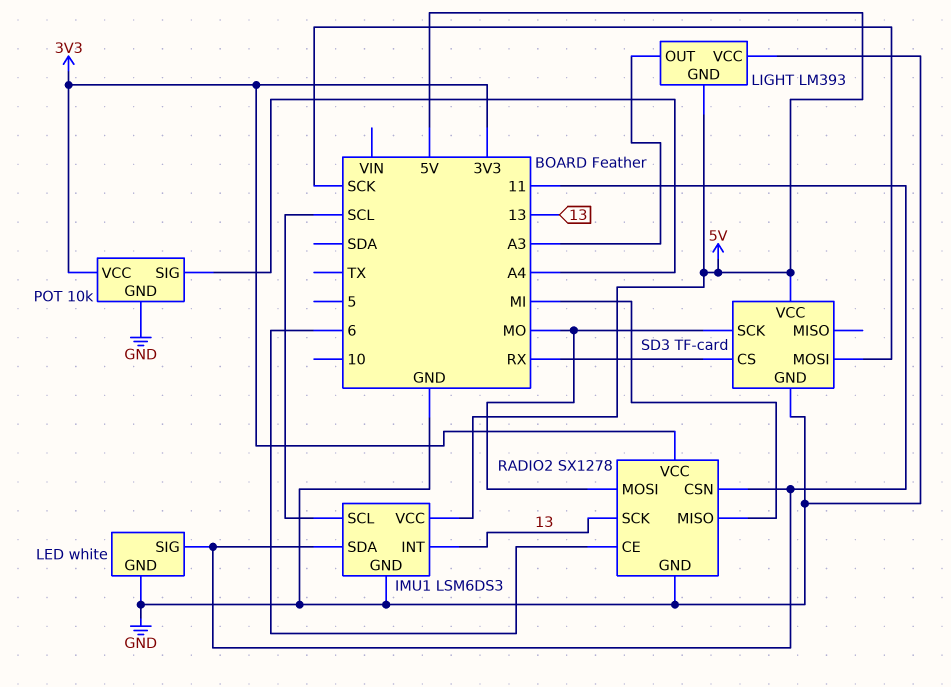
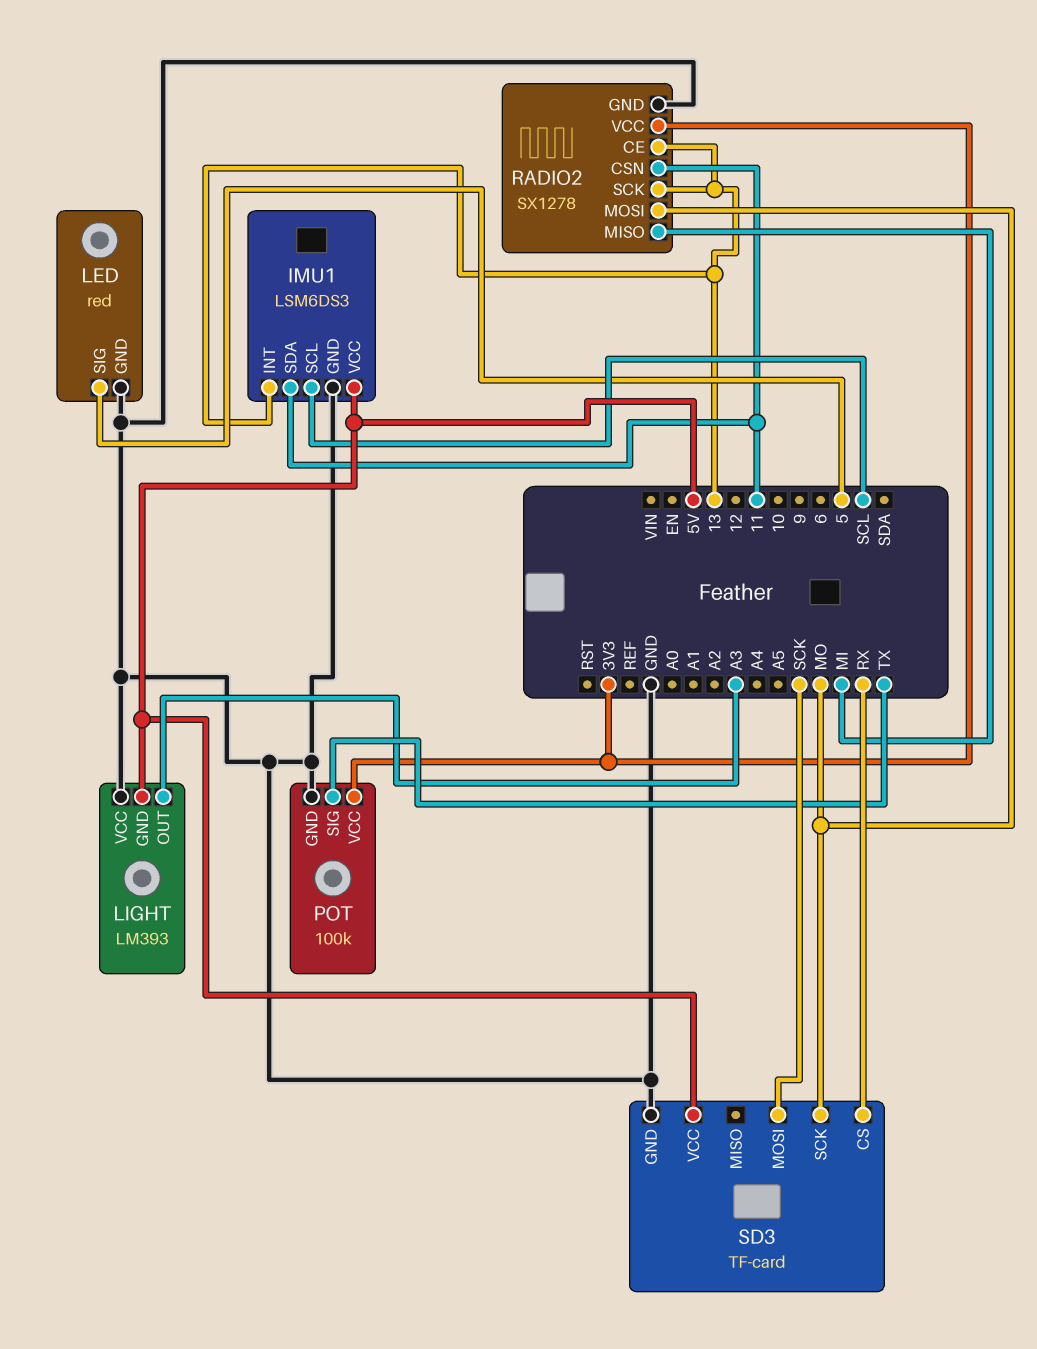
LED: white -> red
LED pin SIG: 11 -> 5
POT: 10k -> 100k
POT pin SIG: A4 -> TX
RADIO2 pin CE: 6 -> 13

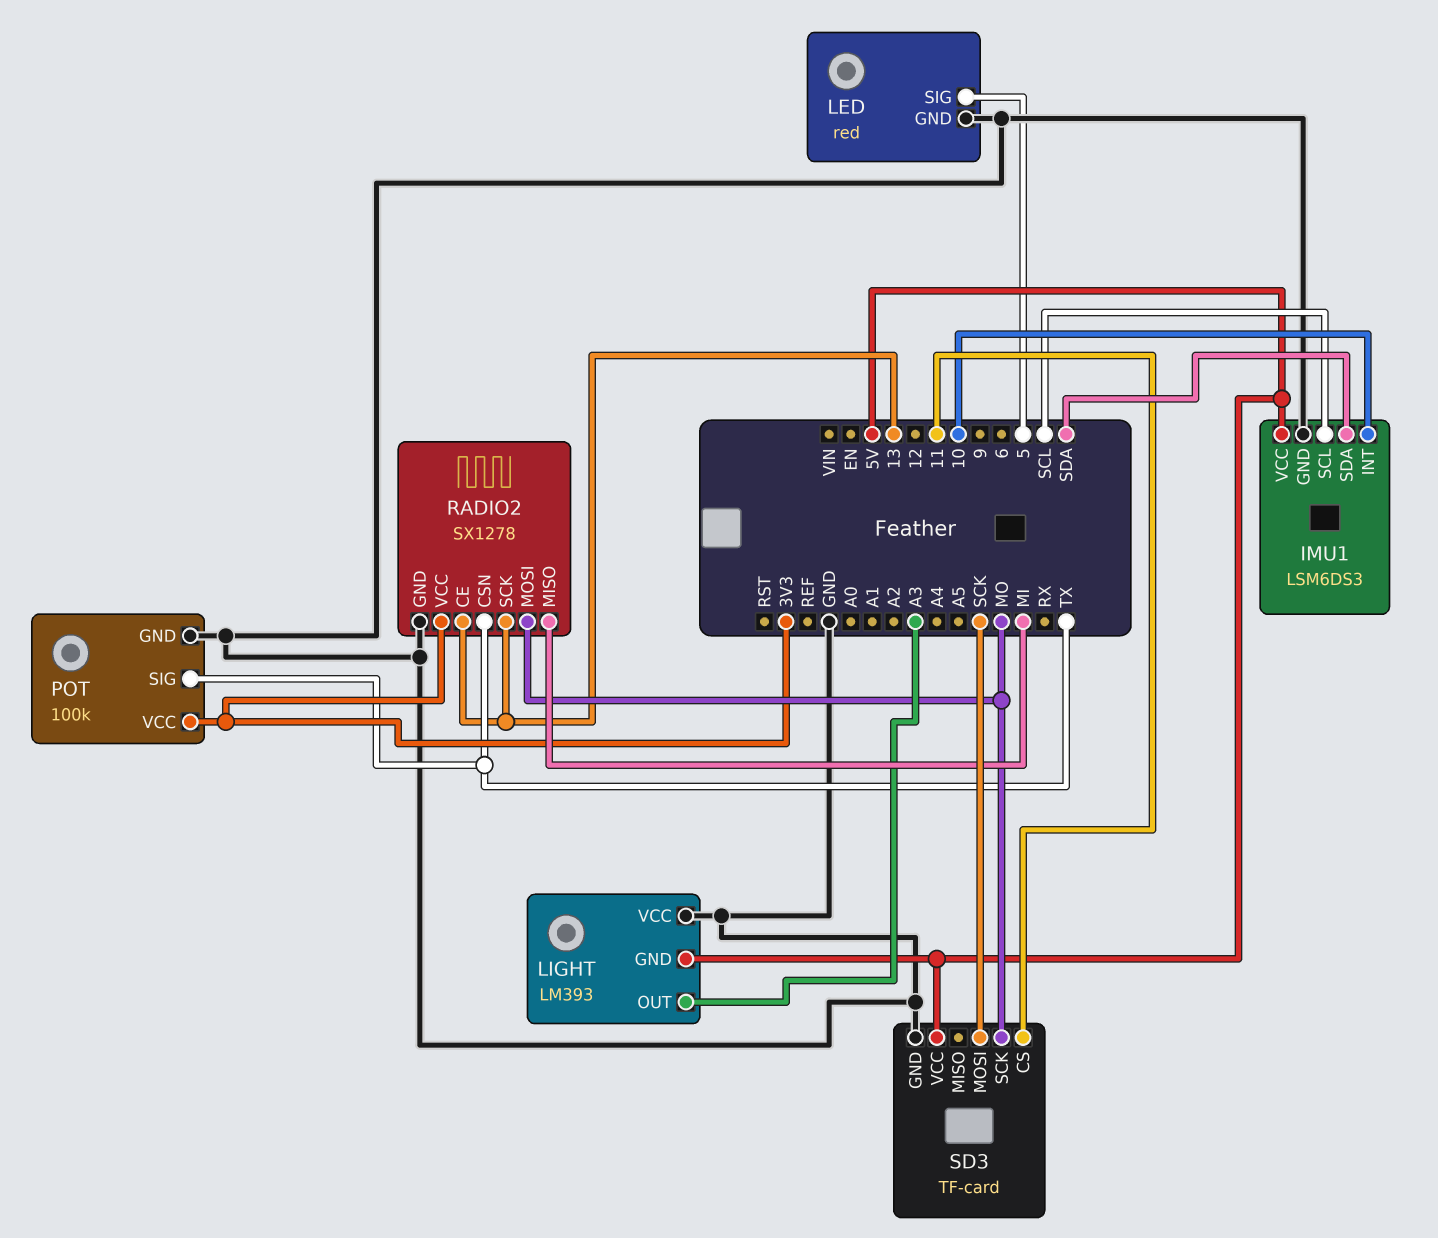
IMU1 pin INT: 13 -> 10
IMU1 pin SDA: 11 -> SDA
RADIO2 pin CSN: 11 -> TX
SD3 pin CS: RX -> 11

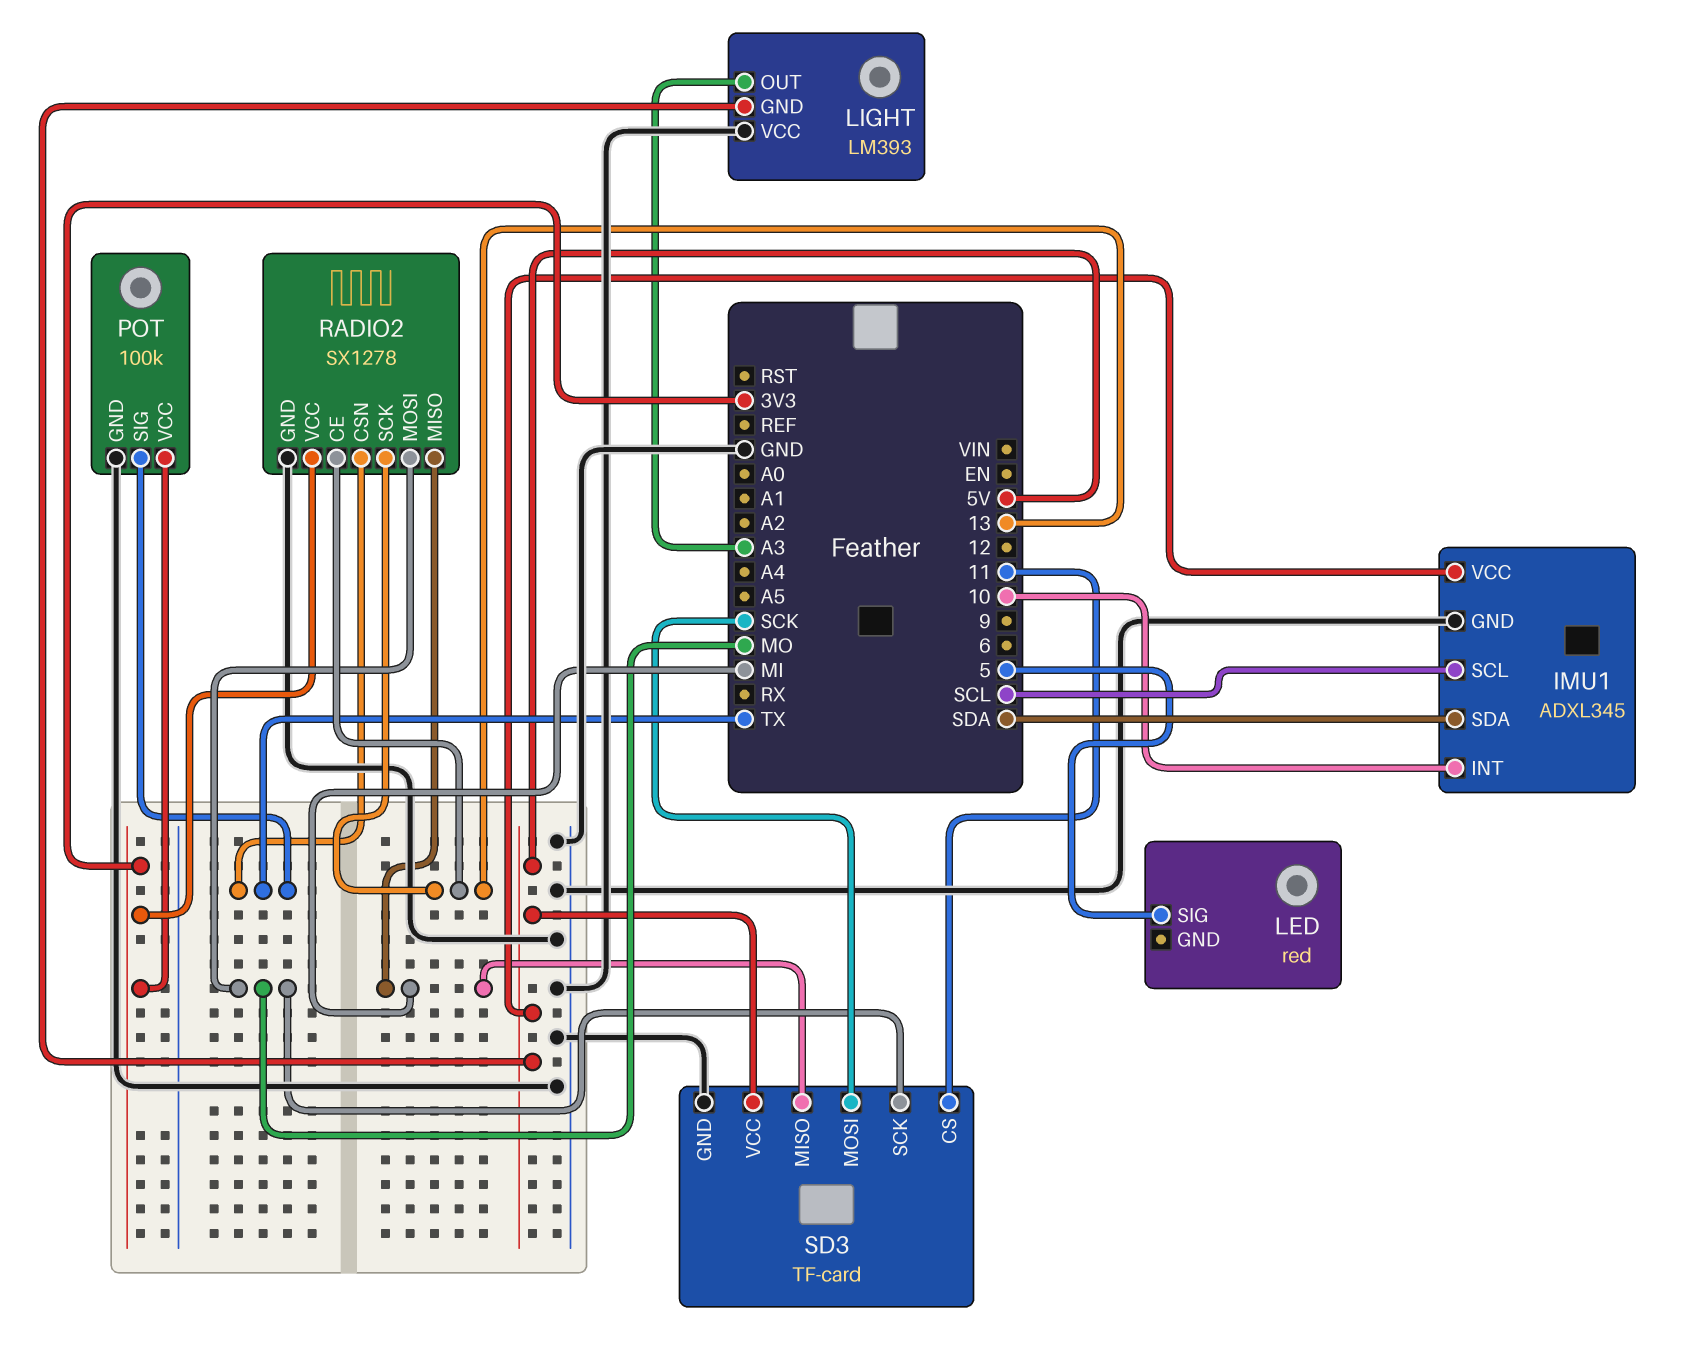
IMU1: LSM6DS3 -> ADXL345
LED pin GND: GND -> none
SD3 pin MISO: none -> MI

